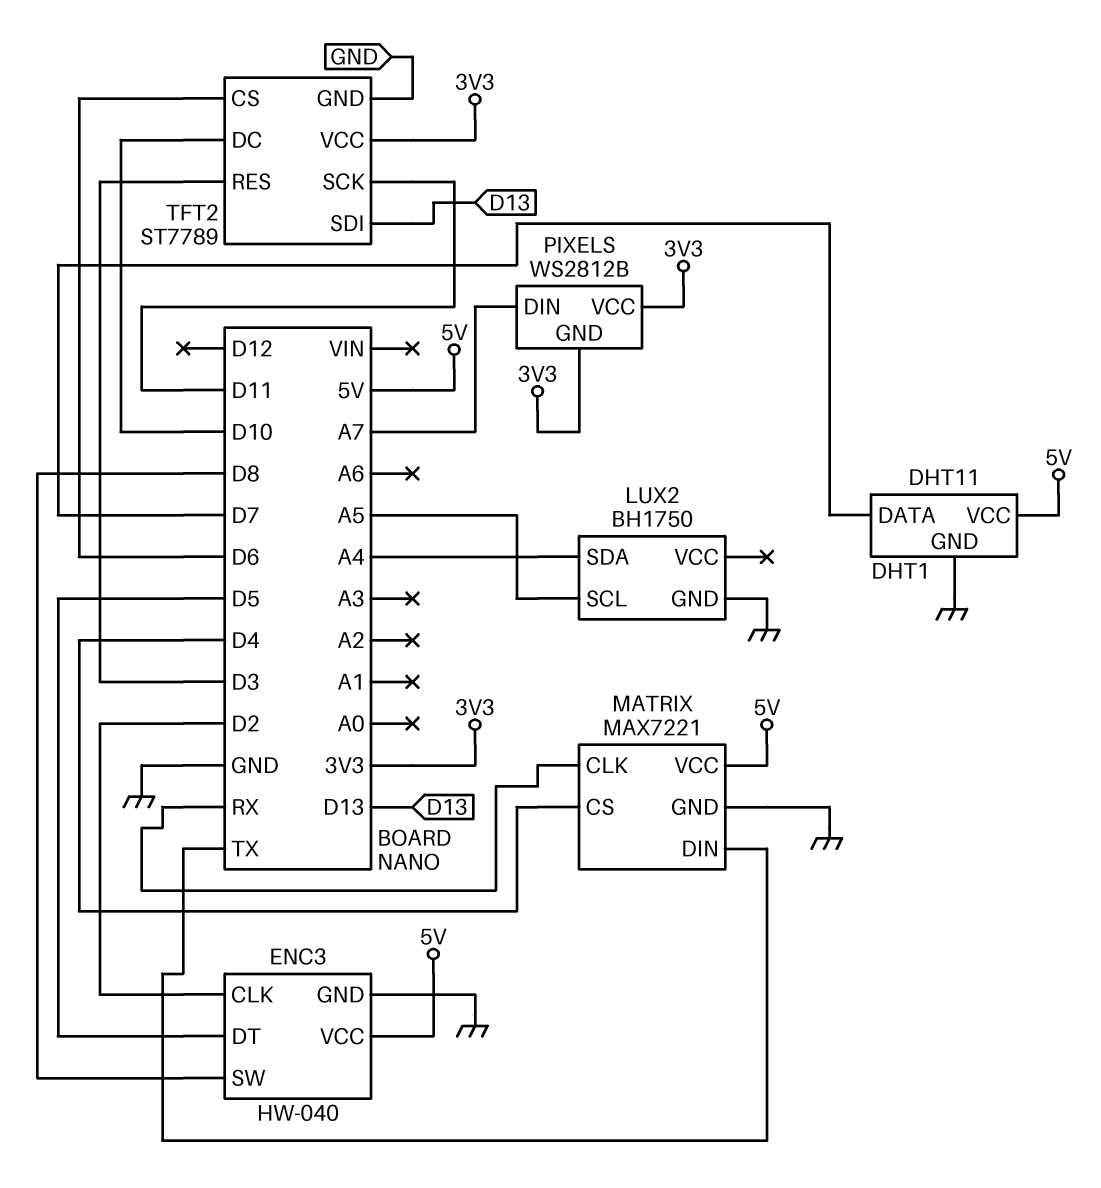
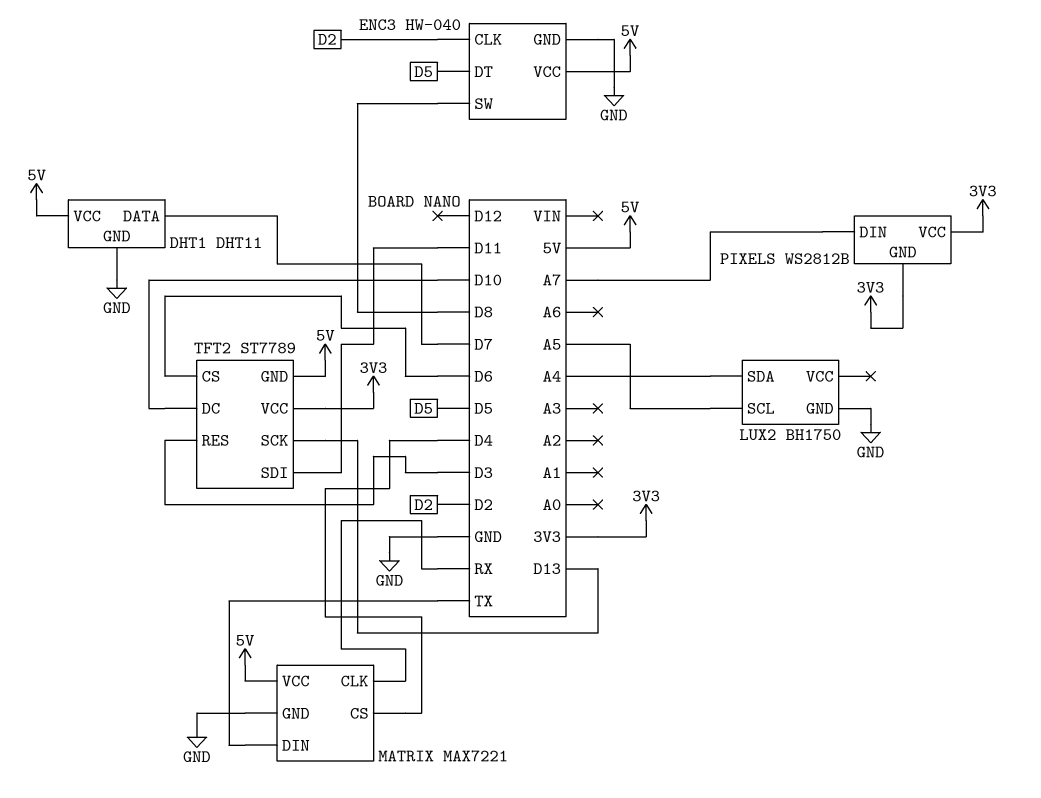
TFT2 pin GND: GND -> 5V
TFT2 pin SCK: D11 -> D13
TFT2 pin SDI: D13 -> D11

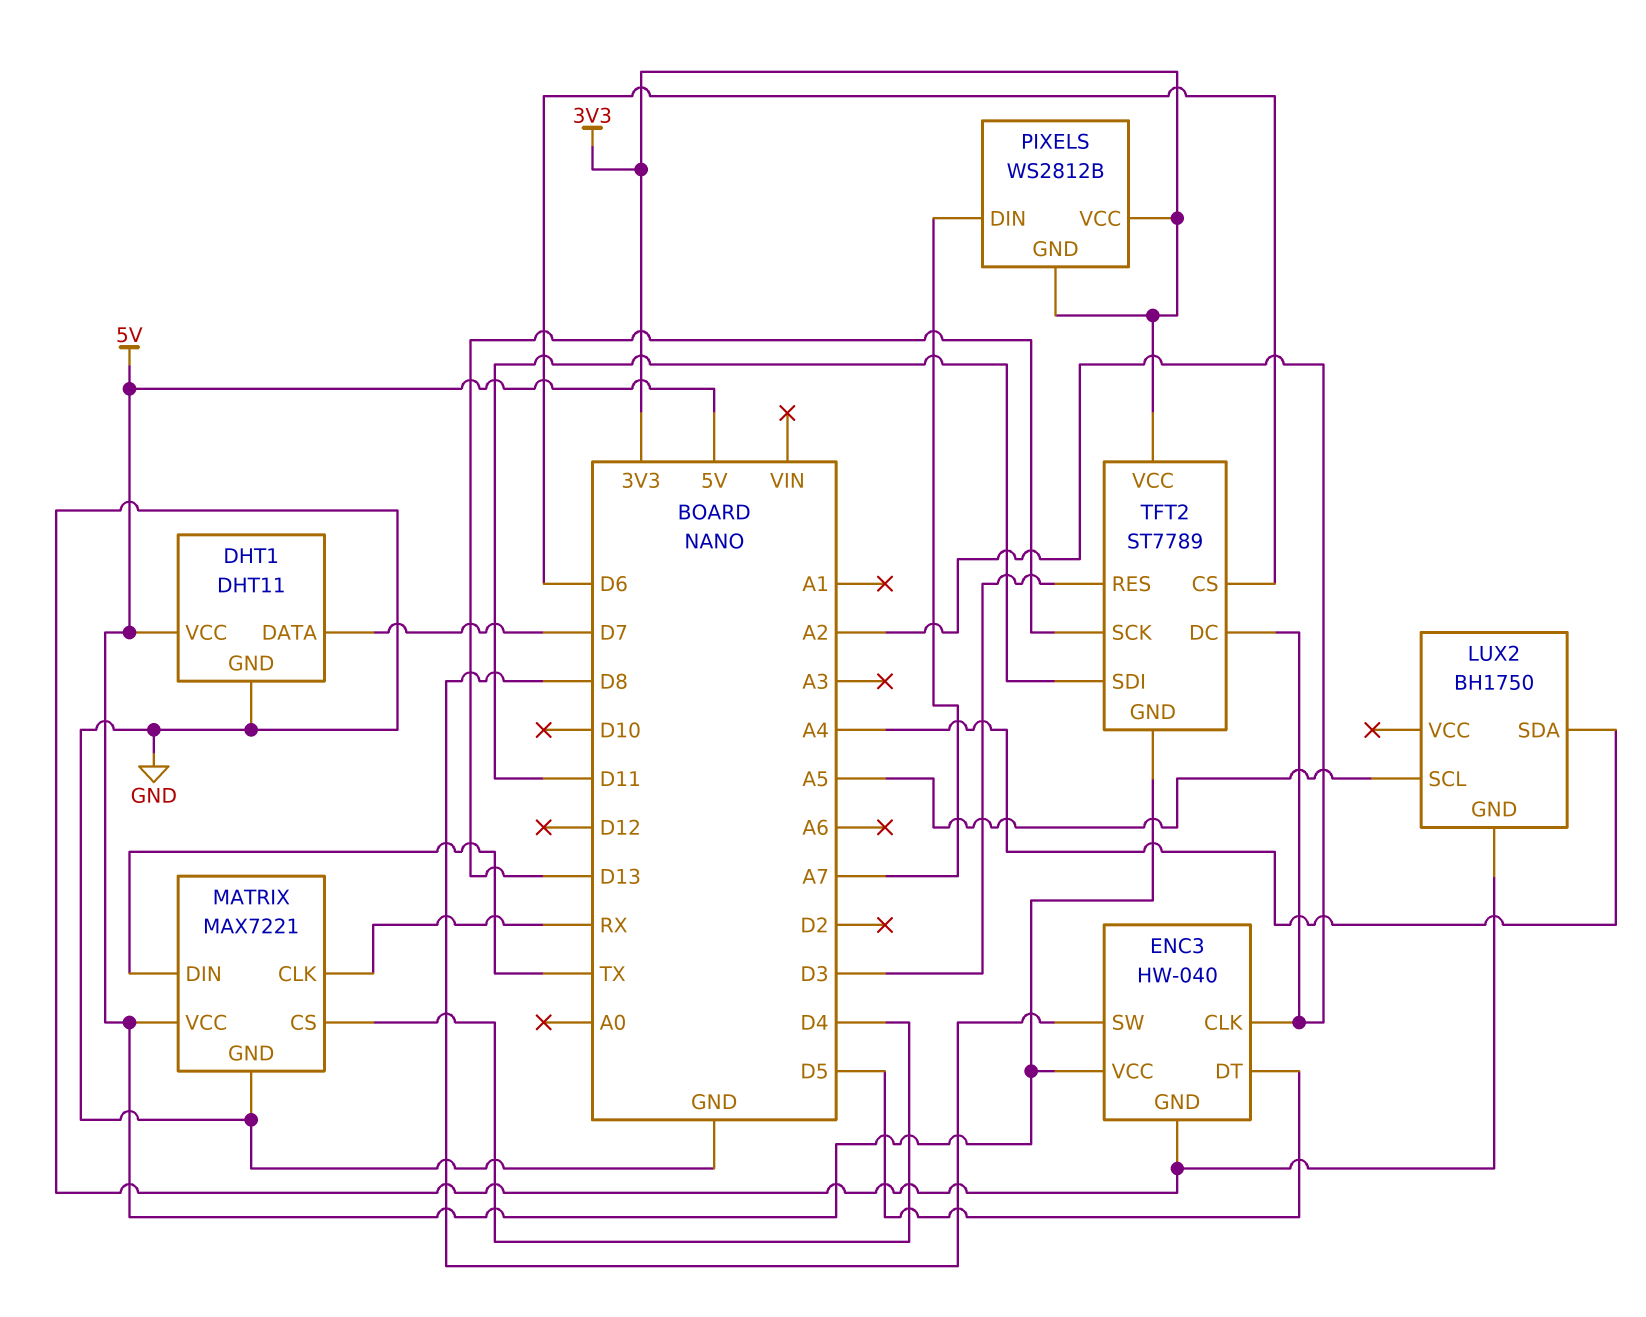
ENC3 pin CLK: D2 -> A2
TFT2 pin DC: D10 -> A2

